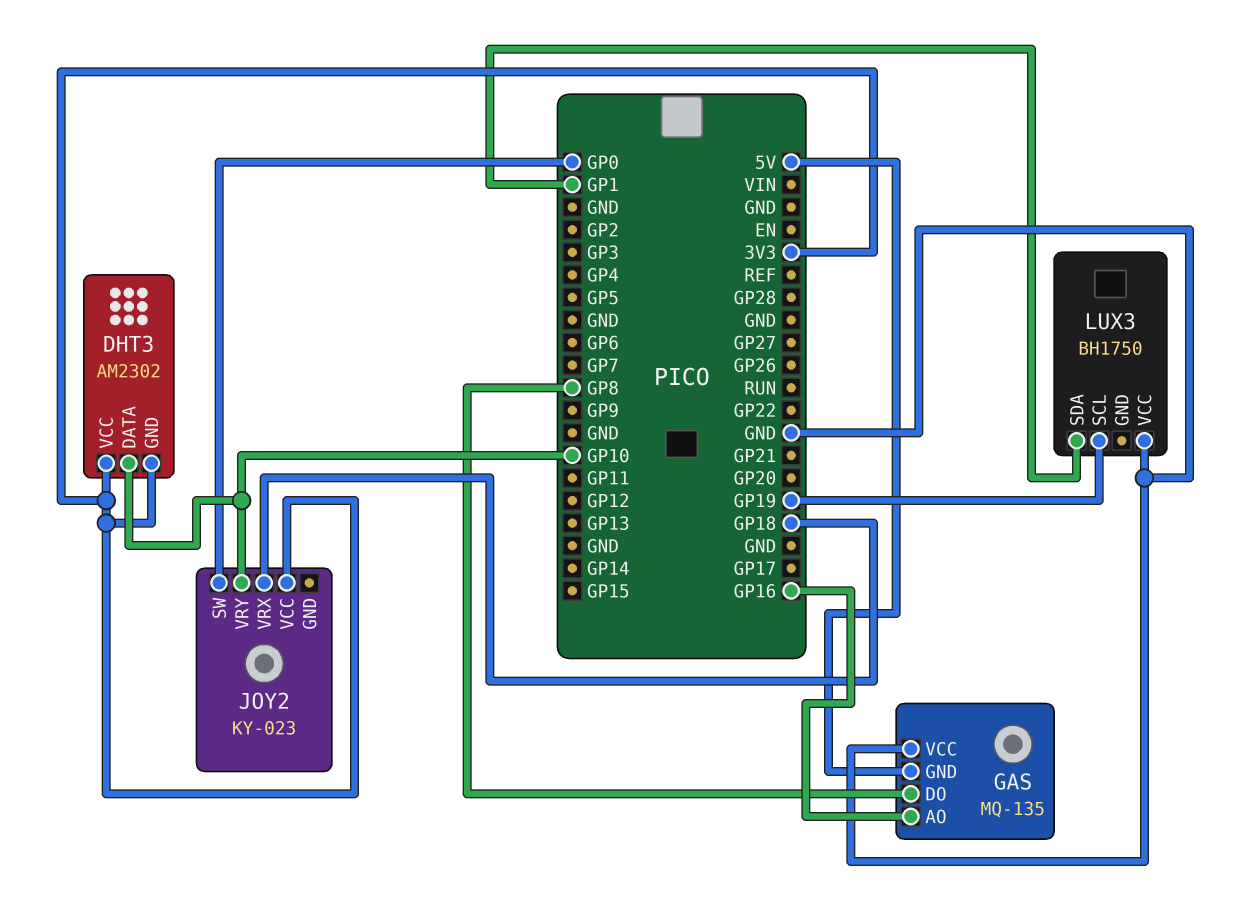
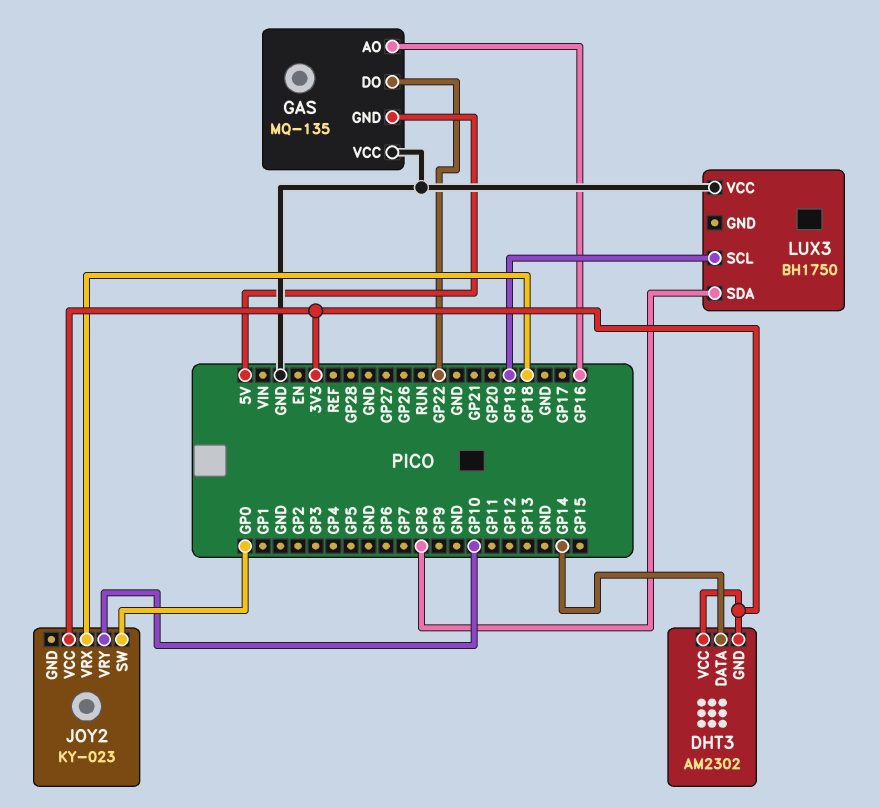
DHT3 pin DATA: GP10 -> GP14
GAS pin DO: GP8 -> GP22
LUX3 pin SDA: GP1 -> GP8

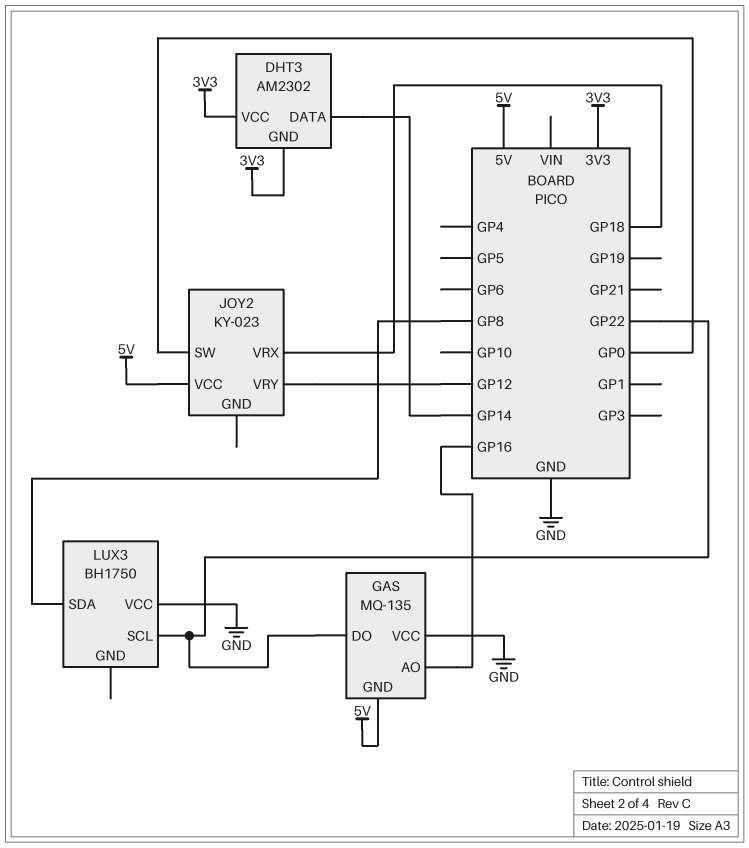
JOY2 pin VCC: 3V3 -> 5V
JOY2 pin VRY: GP10 -> GP12
LUX3 pin SCL: GP19 -> GP22

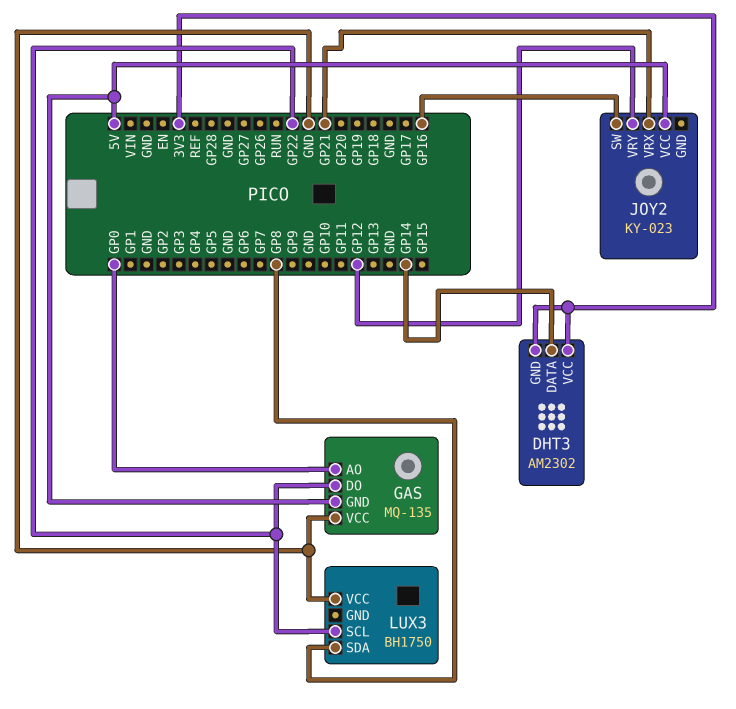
GAS pin AO: GP16 -> GP0
JOY2 pin SW: GP0 -> GP16
JOY2 pin VRX: GP18 -> GP21

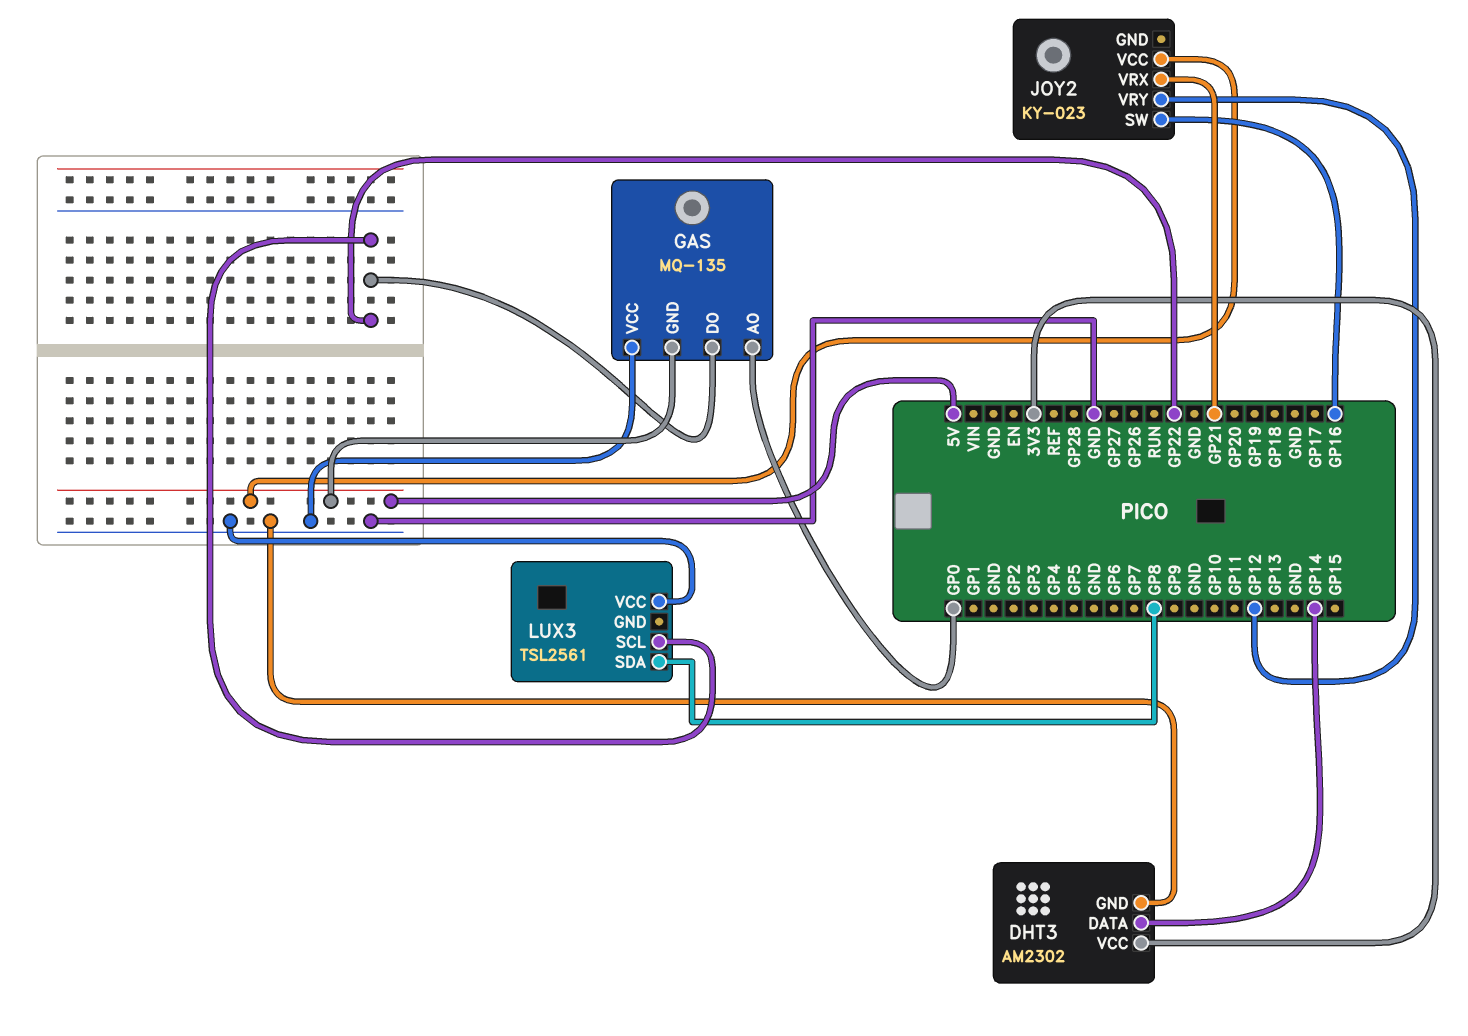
DHT3 pin GND: 3V3 -> GND
LUX3: BH1750 -> TSL2561

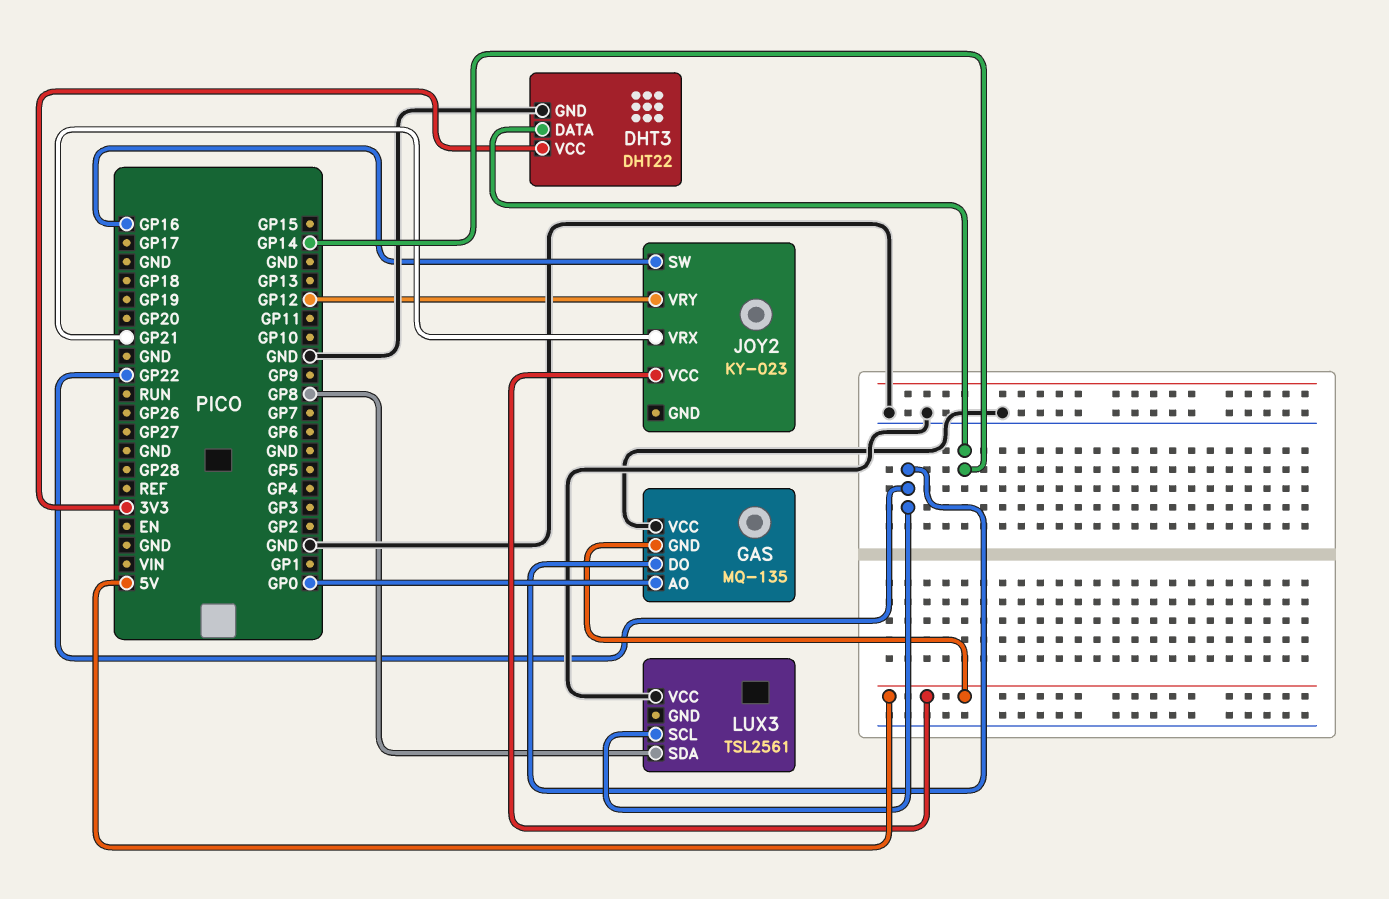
DHT3: AM2302 -> DHT22

